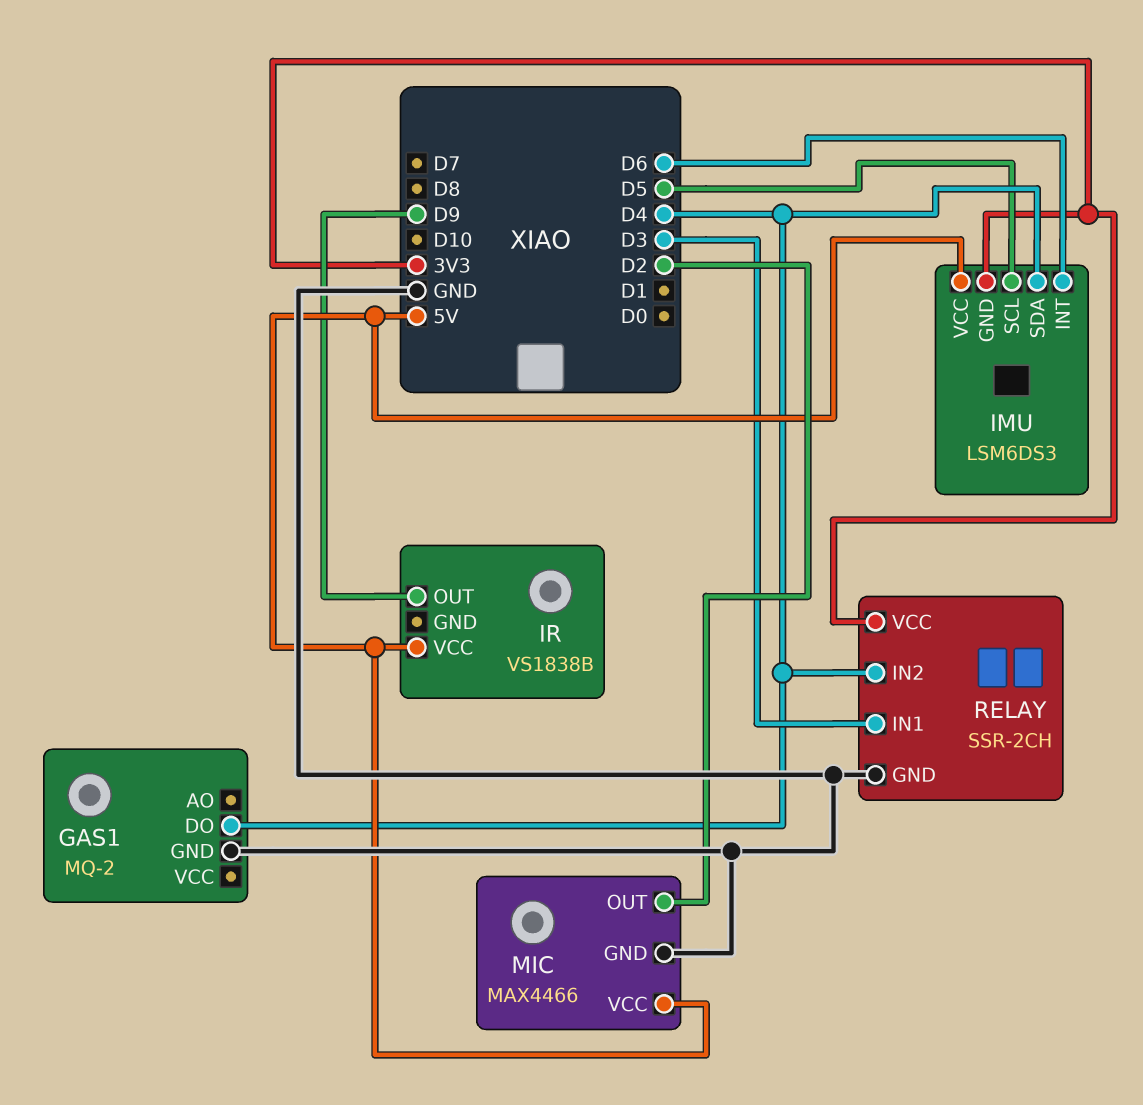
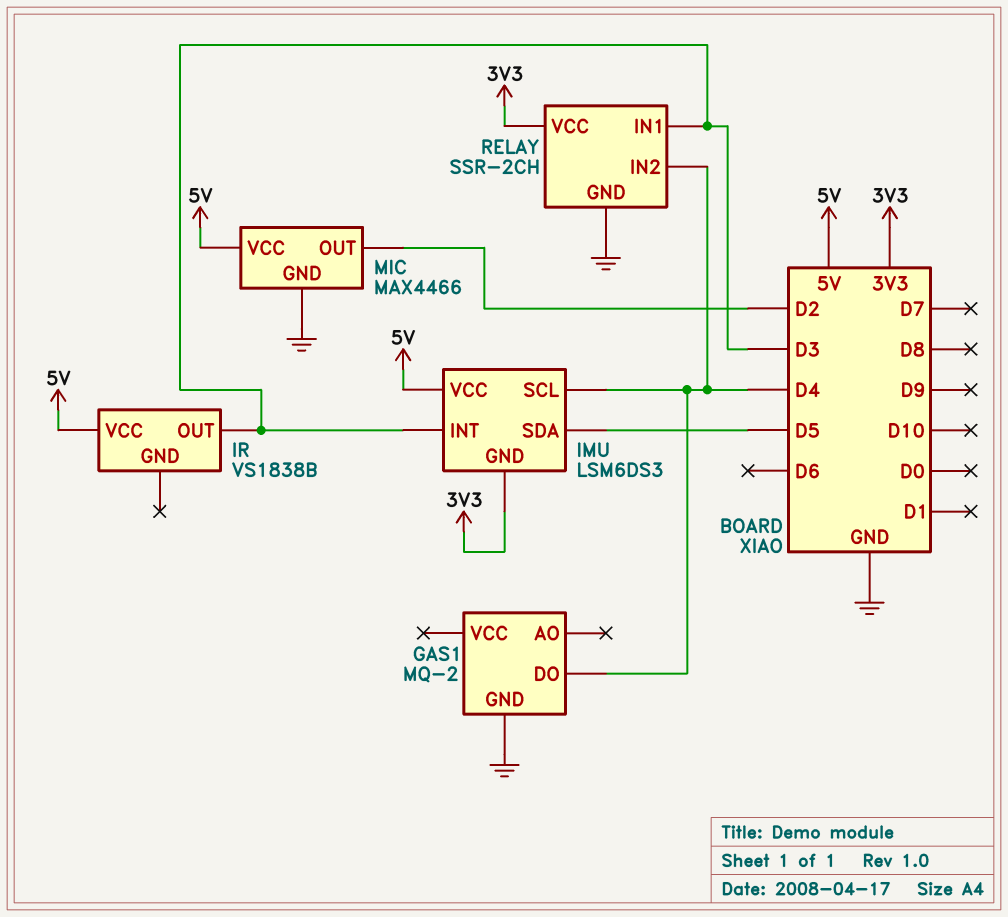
IMU pin INT: D6 -> D3
IMU pin SCL: D5 -> D4
IMU pin SDA: D4 -> D5
IR pin OUT: D9 -> D3

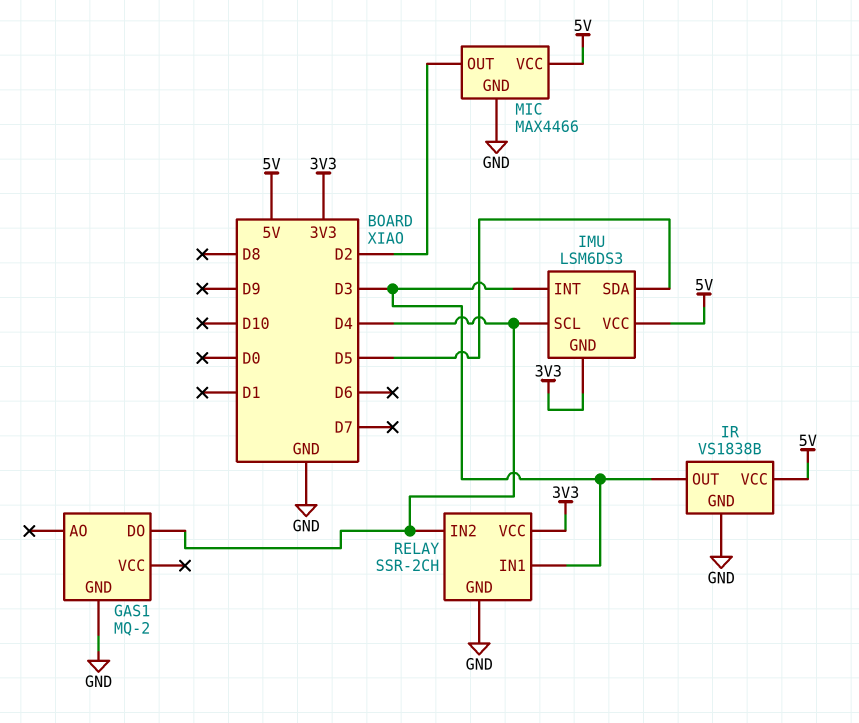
IR pin GND: none -> GND

